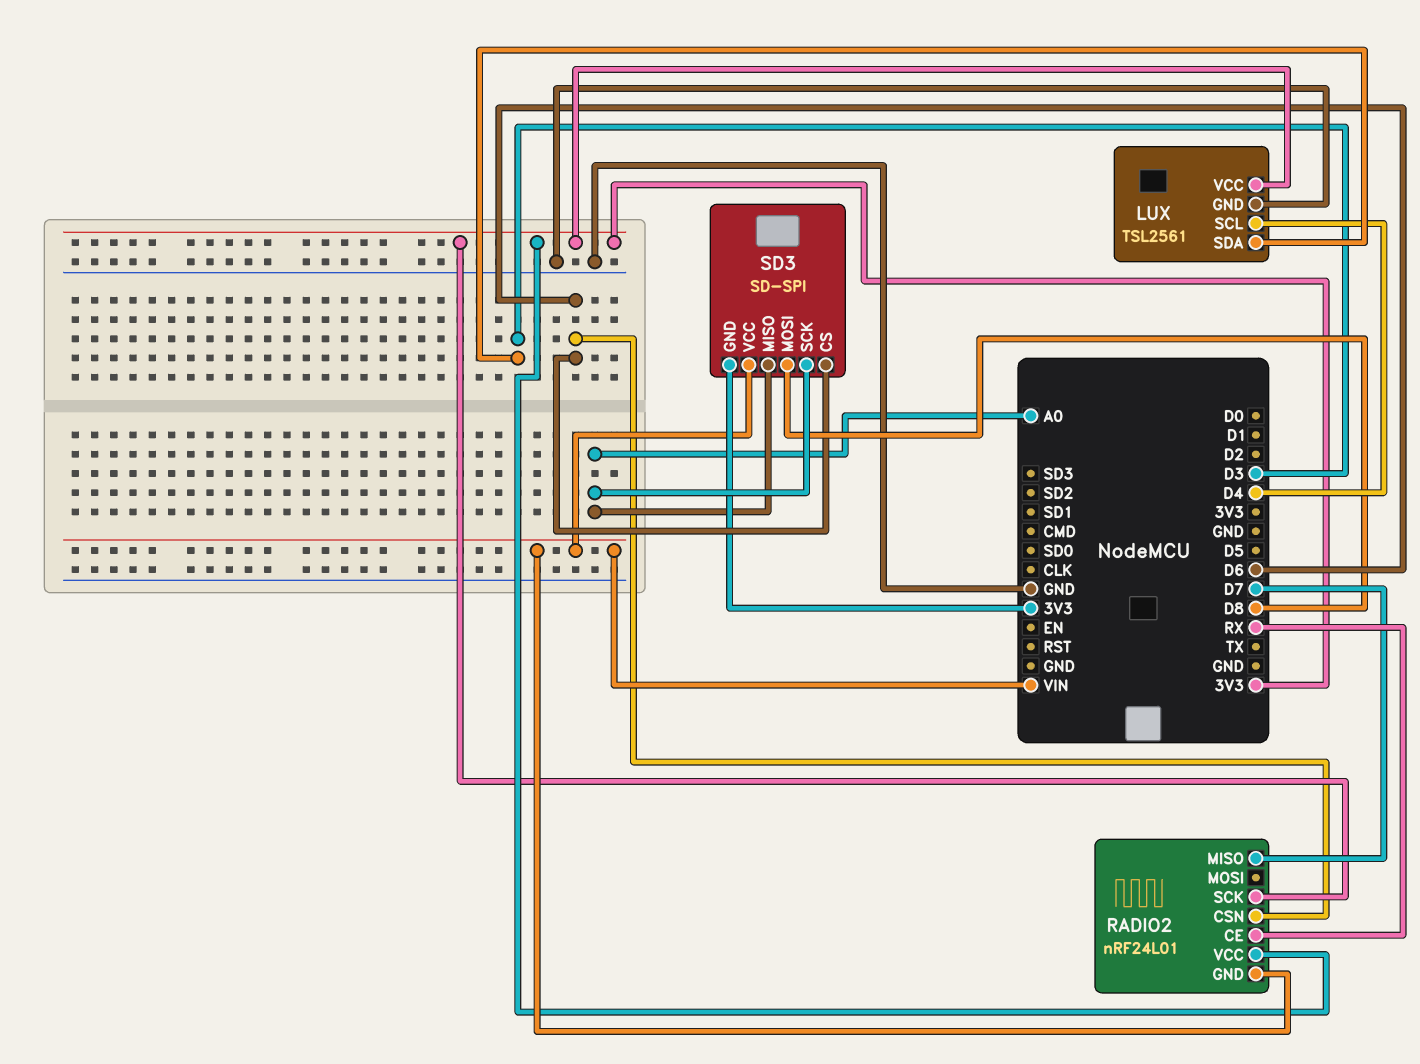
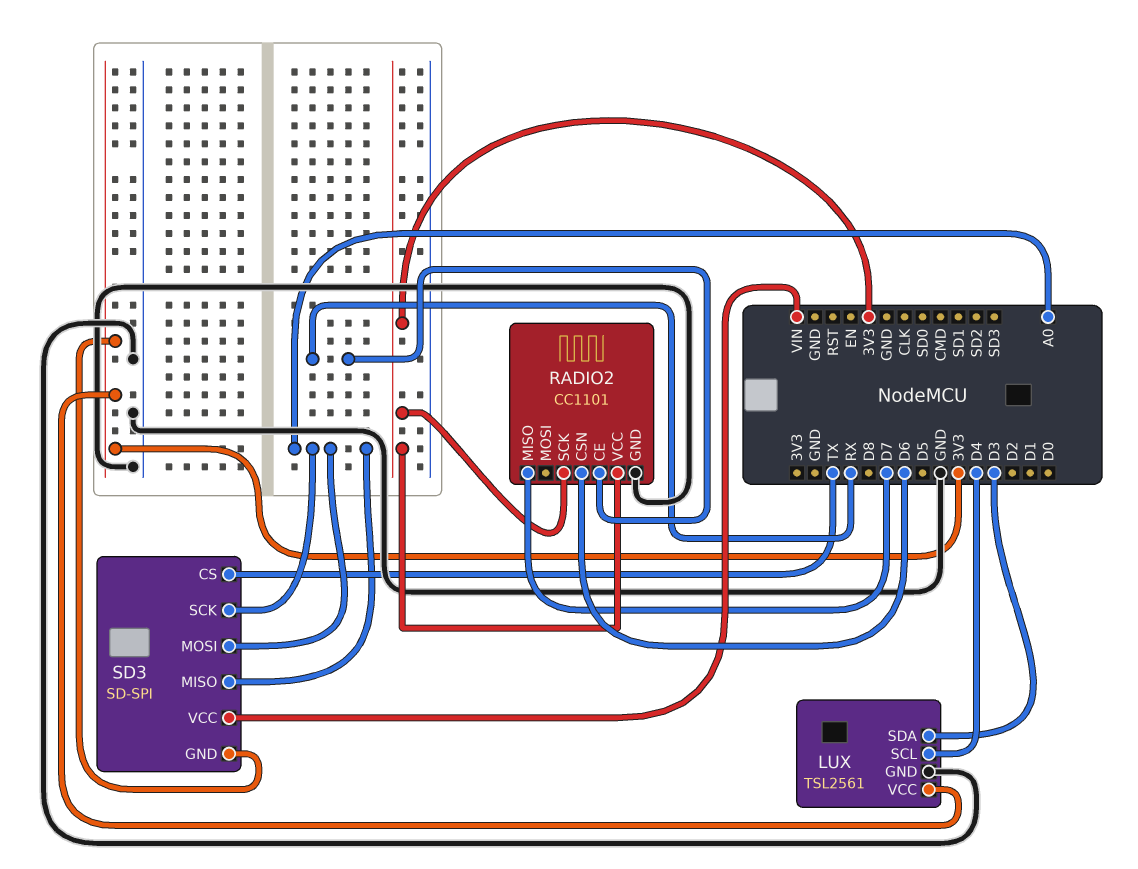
RADIO2: nRF24L01 -> CC1101
RADIO2 pin GND: VIN -> GND
SD3 pin CS: D6 -> TX
SD3 pin MOSI: D8 -> A0

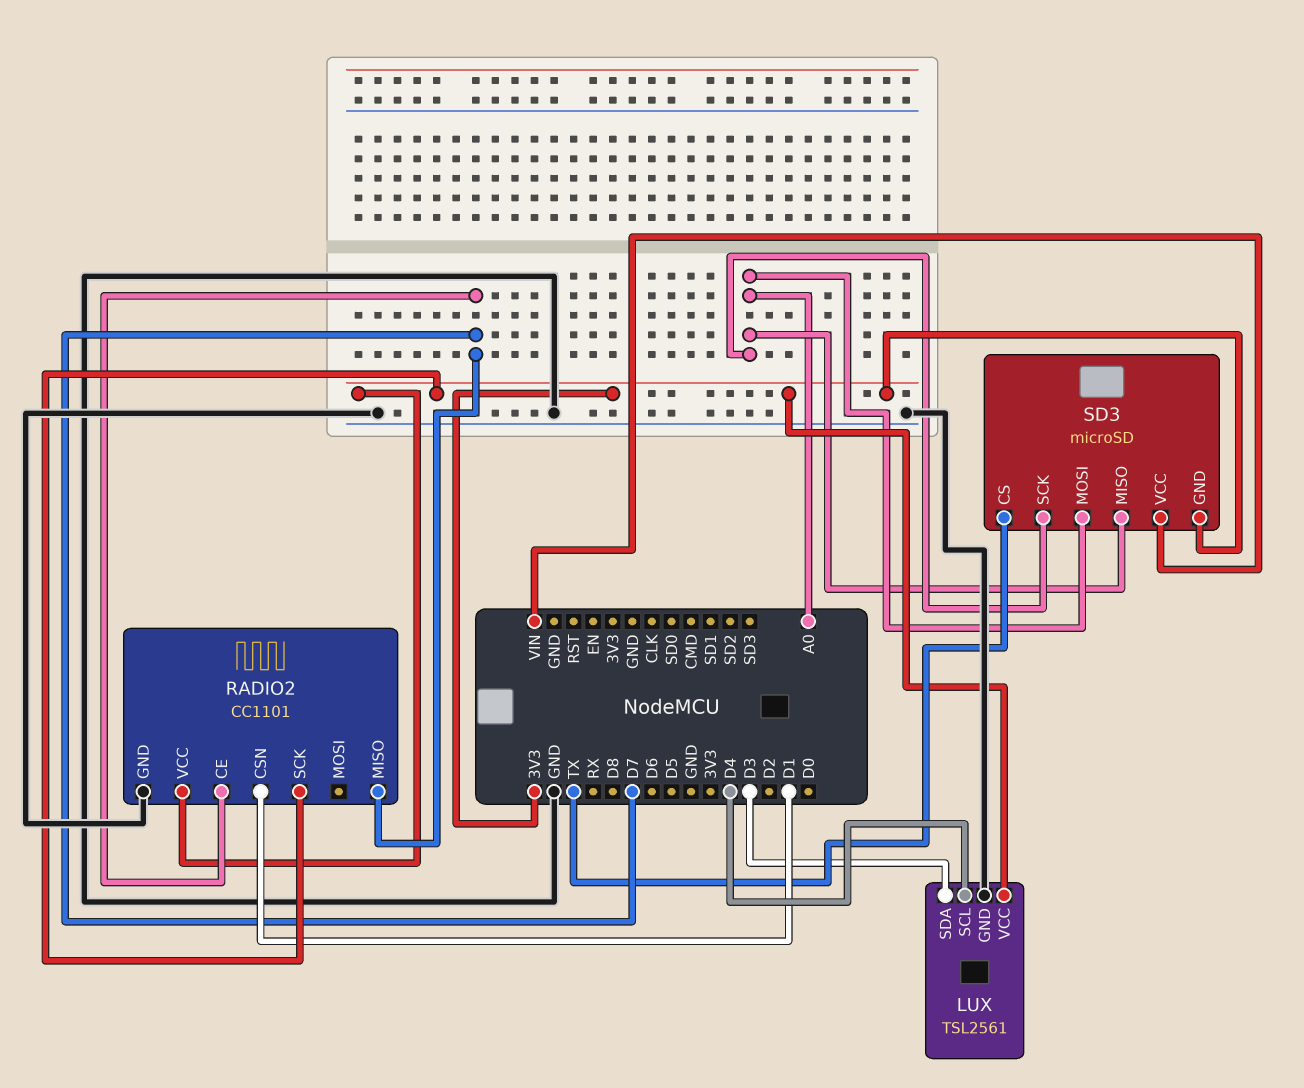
RADIO2 pin CE: RX -> D7
RADIO2 pin CSN: D6 -> D1
SD3: SD-SPI -> microSD

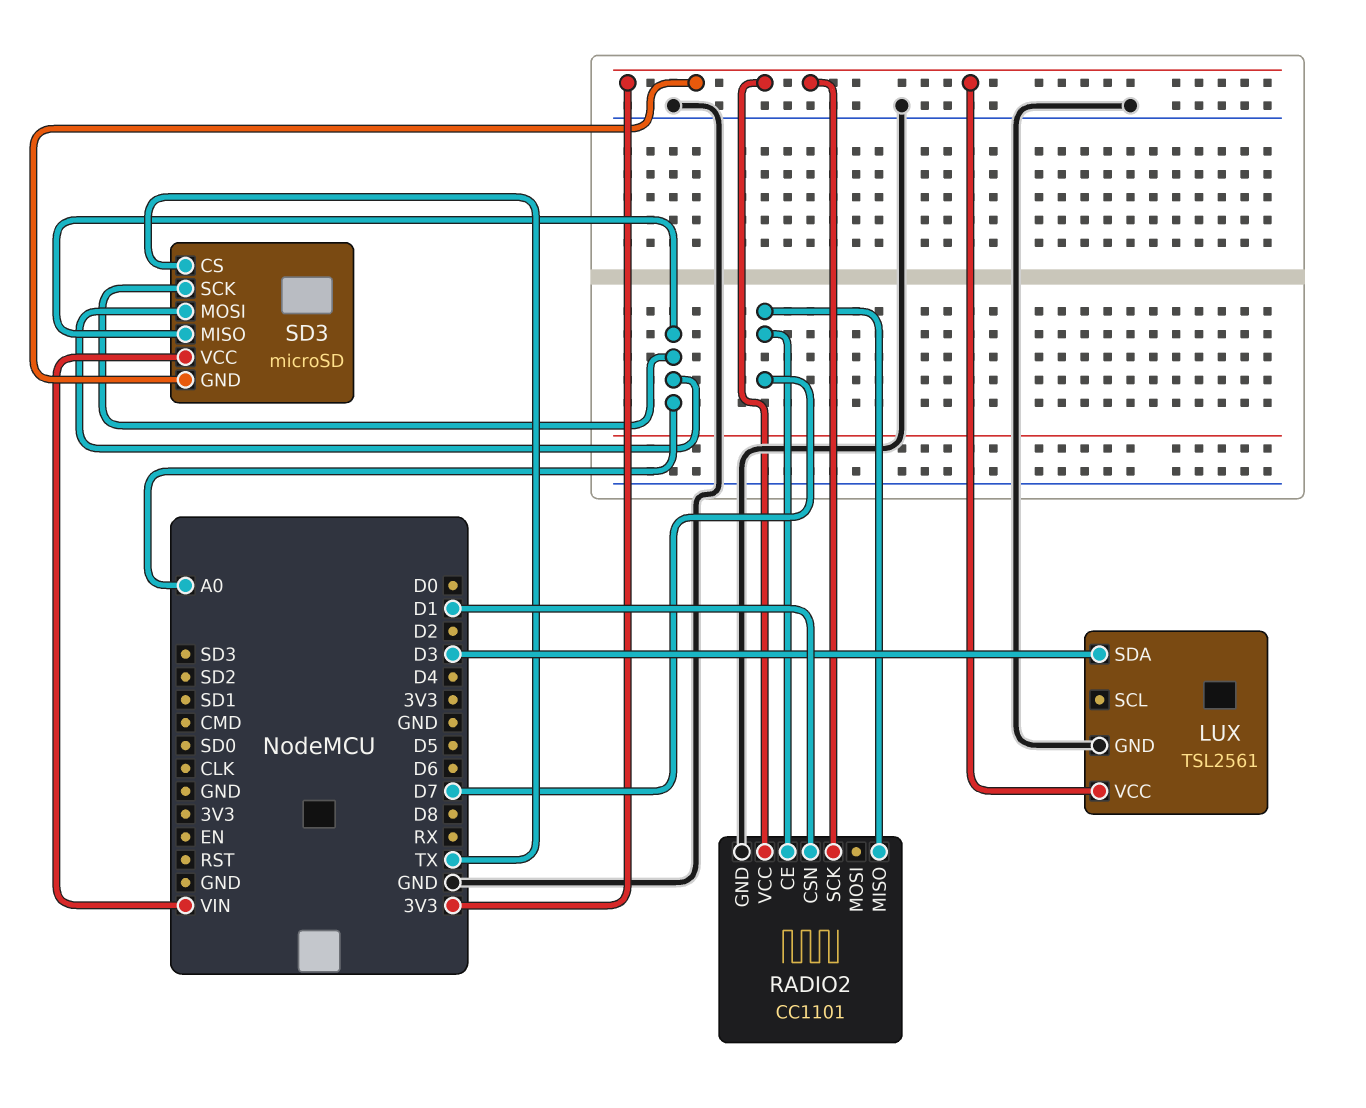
LUX pin SCL: D4 -> none

